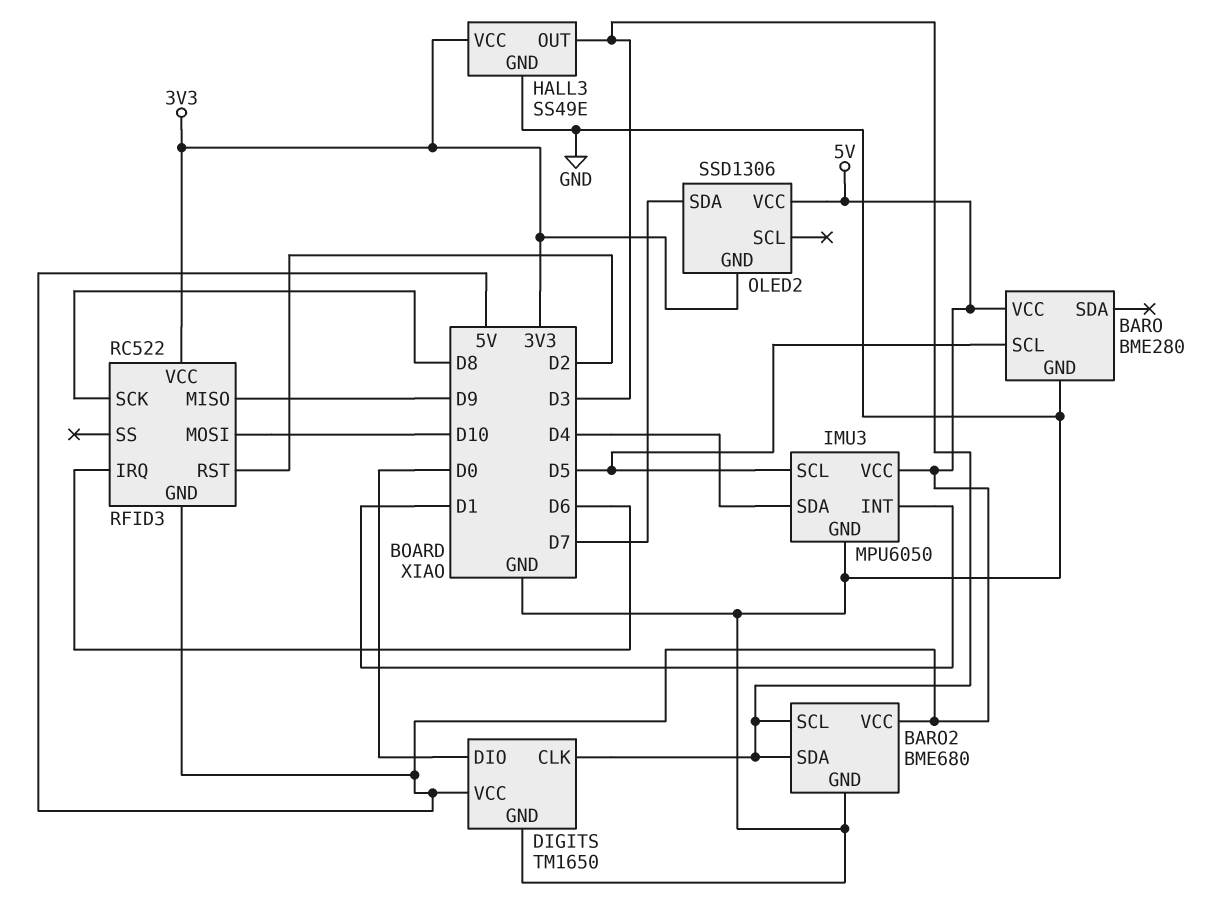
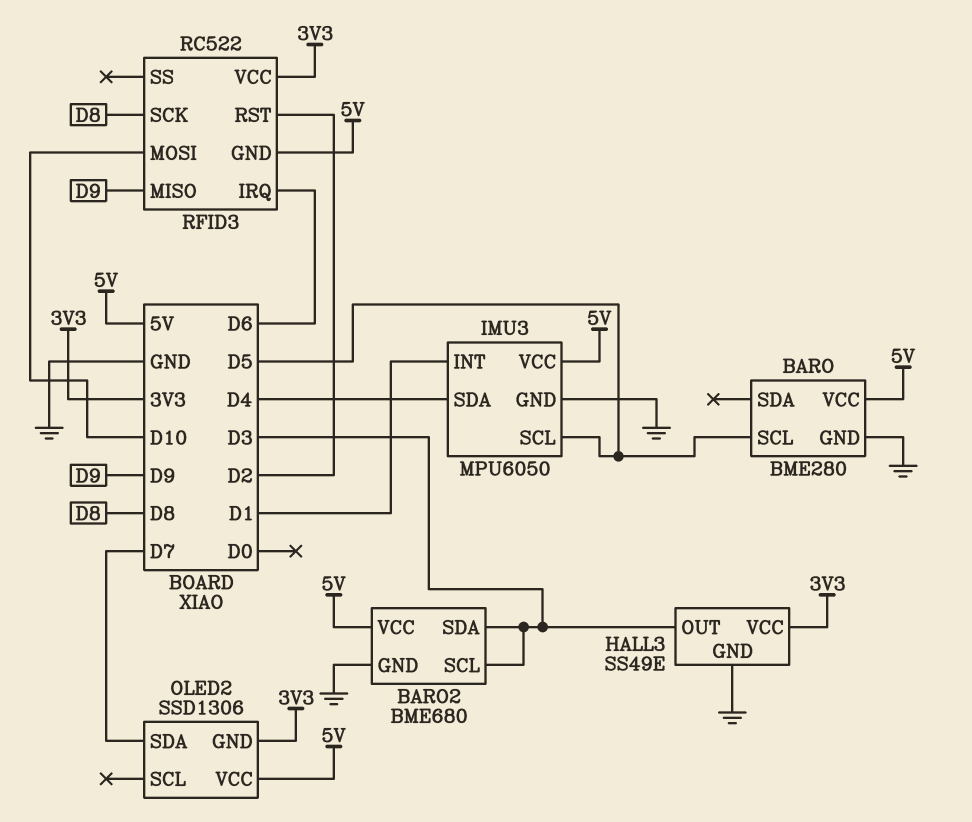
DIGITS: TM1650 -> none
DIGITS pin CLK: D3 -> none
DIGITS pin DIO: D0 -> none
DIGITS pin GND: GND -> none
DIGITS pin VCC: 5V -> none

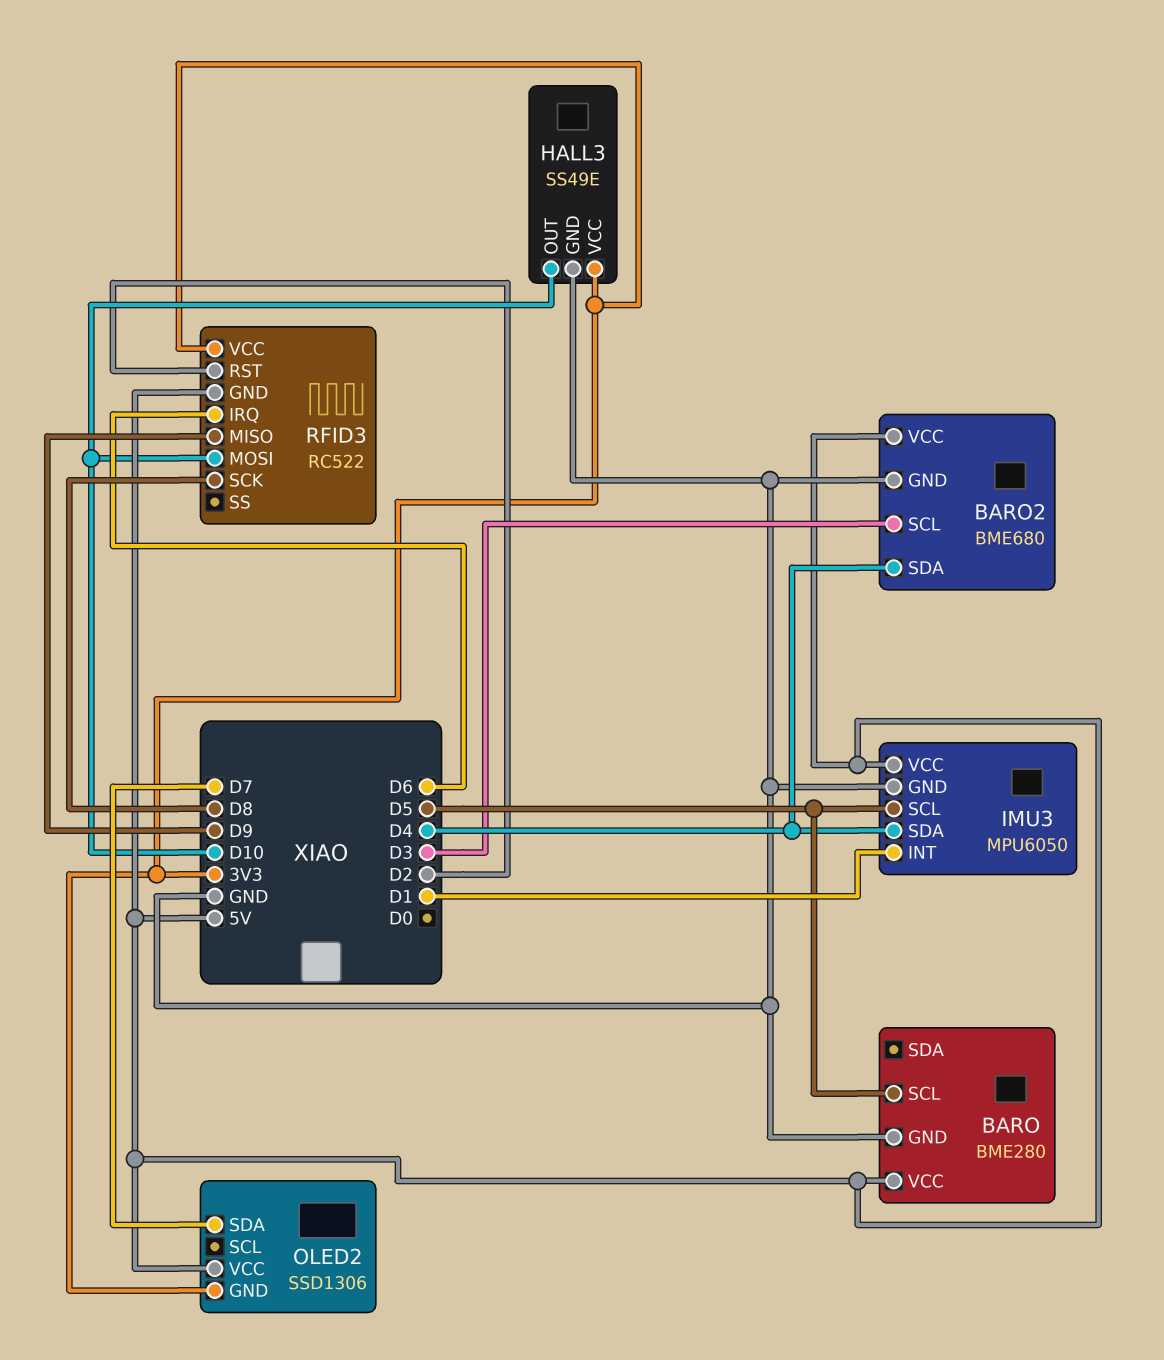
BARO2 pin SDA: D3 -> D4
HALL3 pin OUT: D3 -> D10

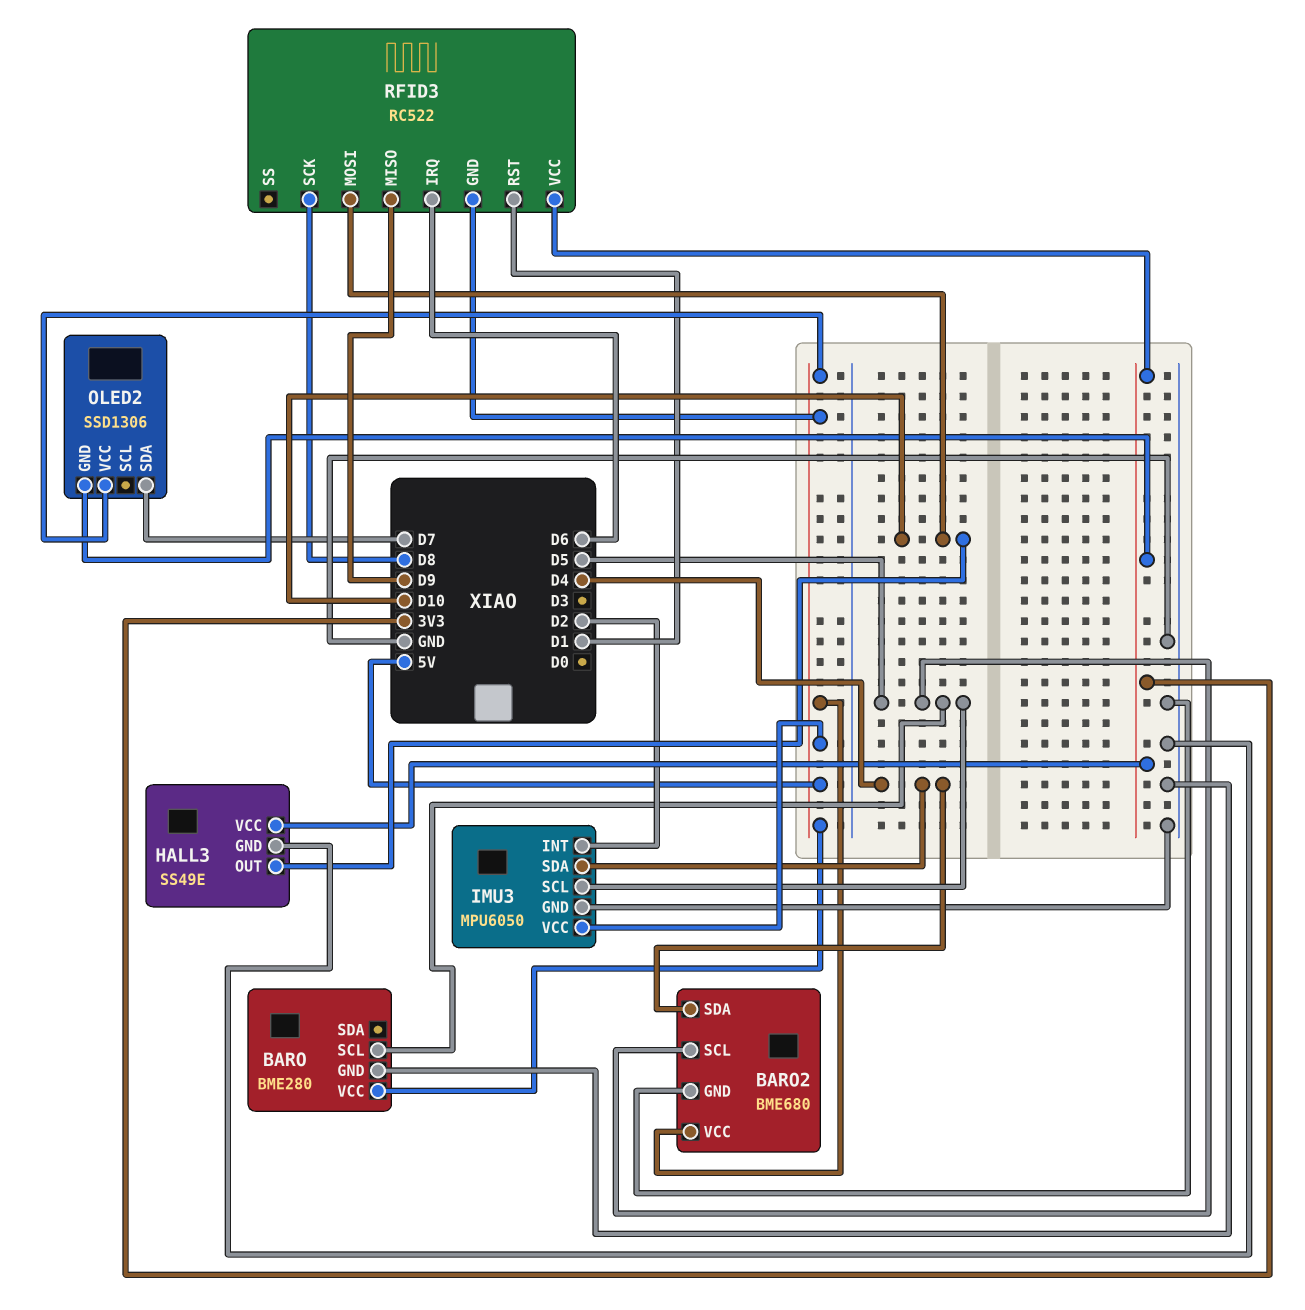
BARO2 pin SCL: D3 -> D5
IMU3 pin INT: D1 -> D2
RFID3 pin RST: D2 -> D1

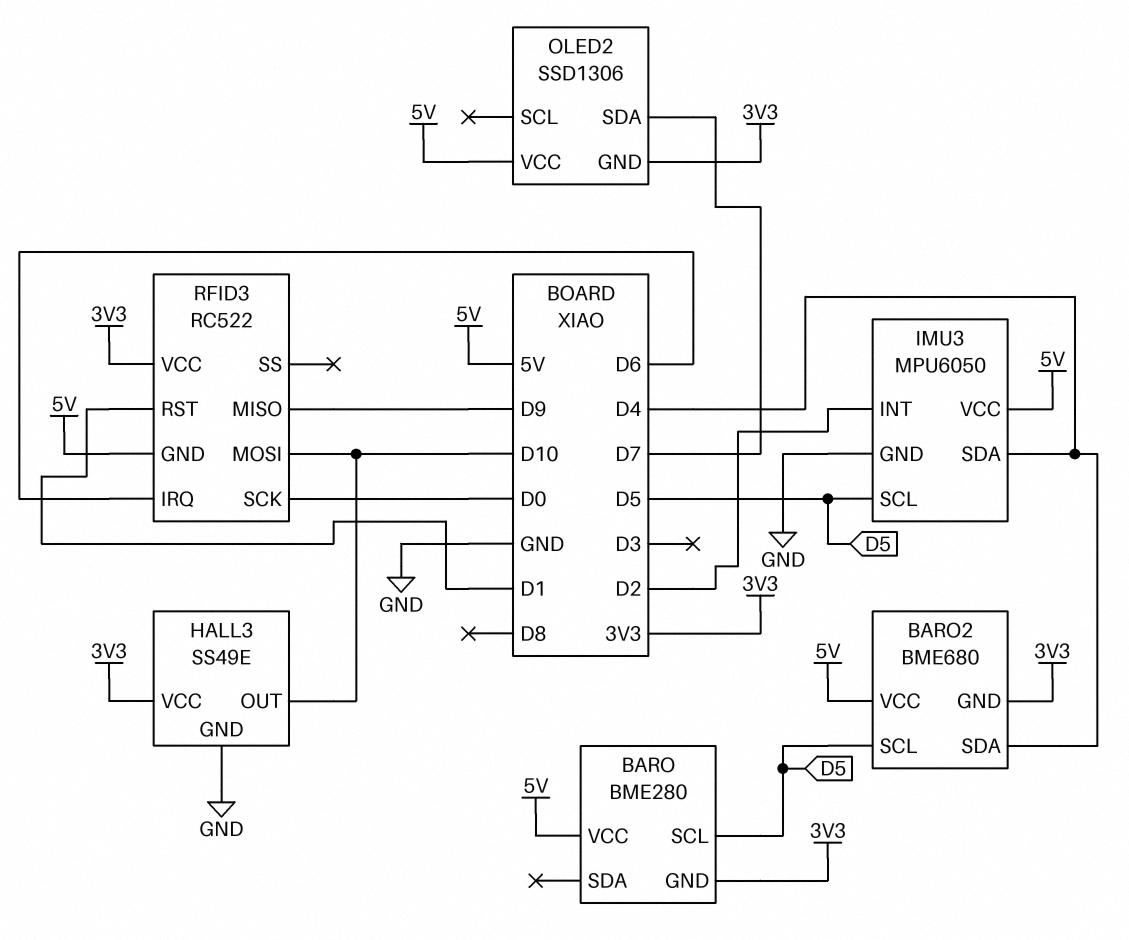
BARO pin GND: GND -> 3V3
BARO2 pin GND: GND -> 3V3
RFID3 pin SCK: D8 -> D0

